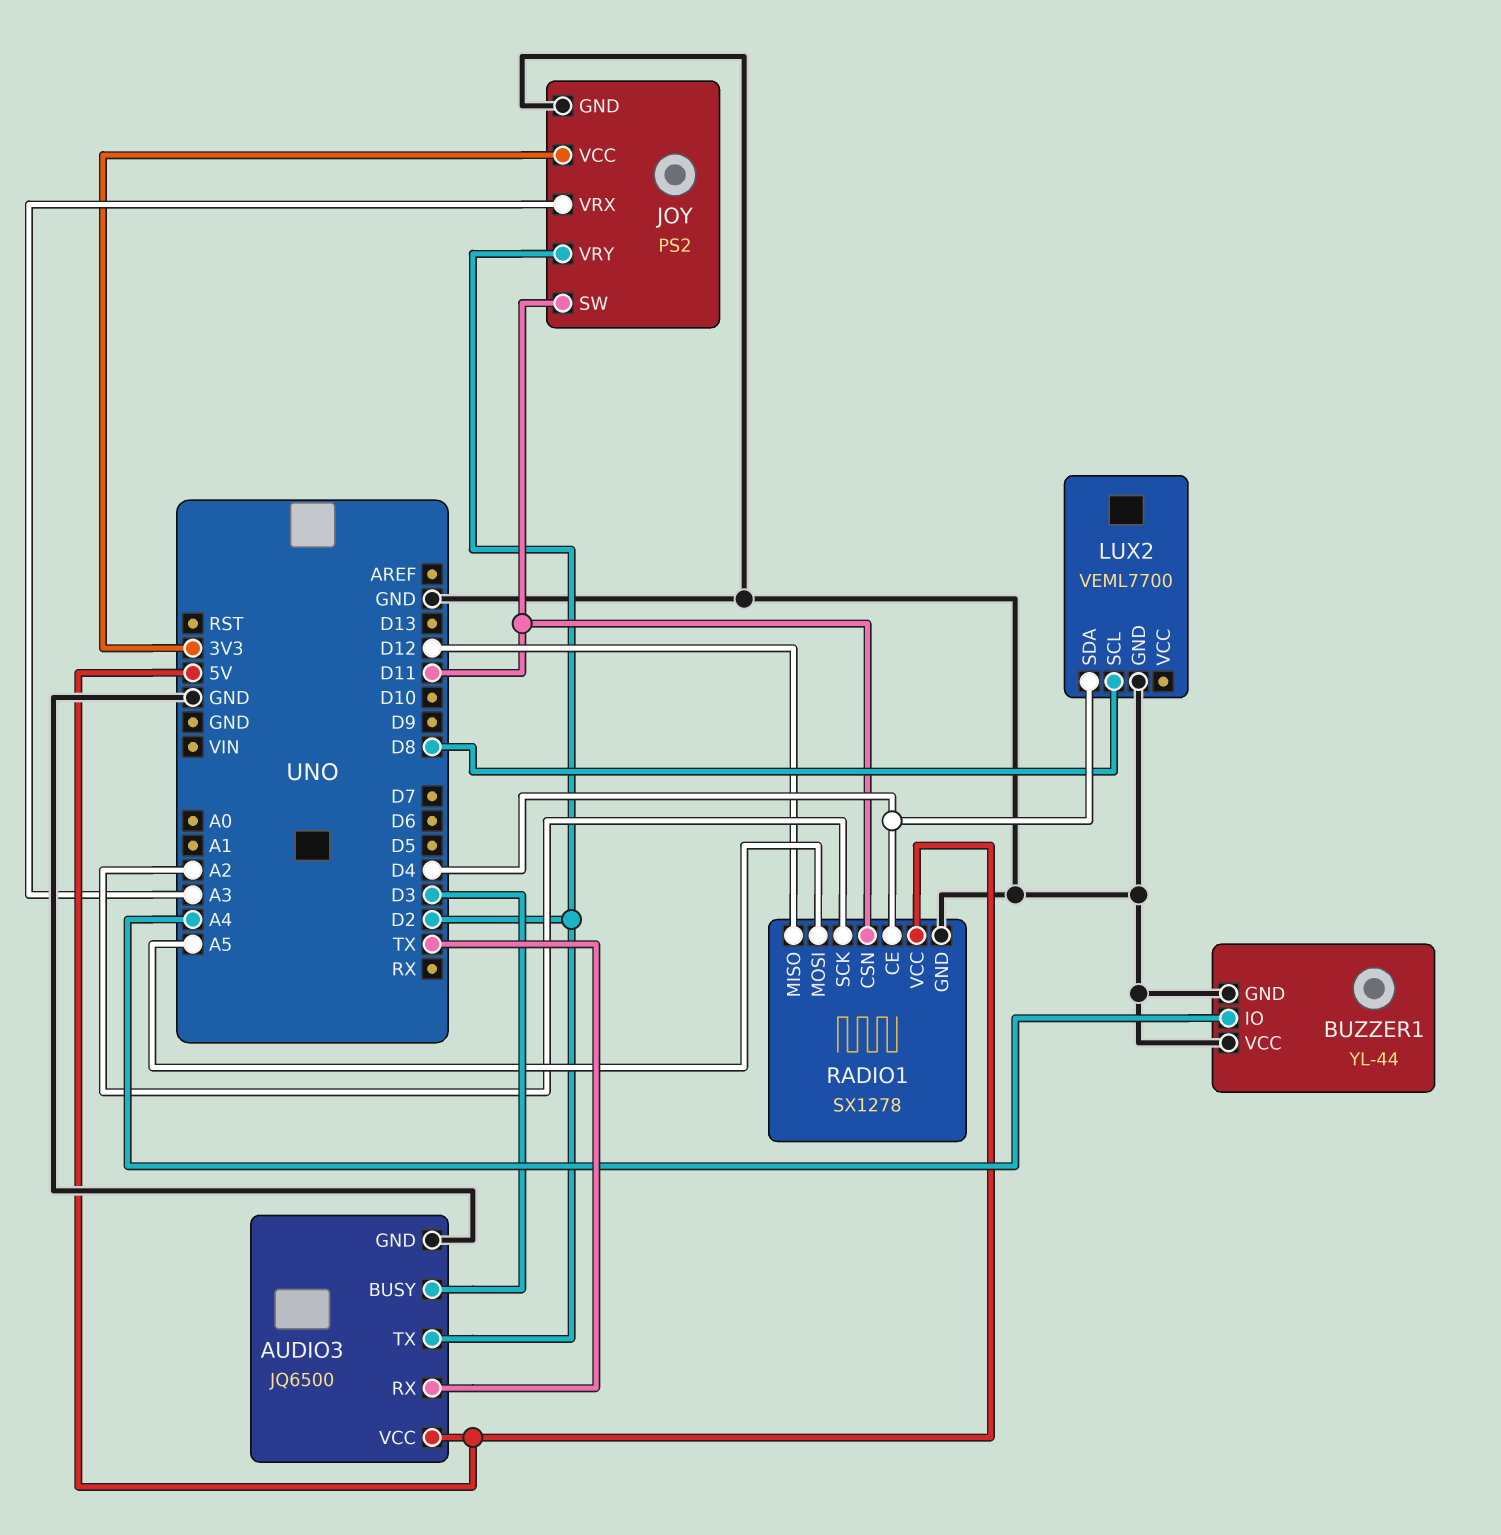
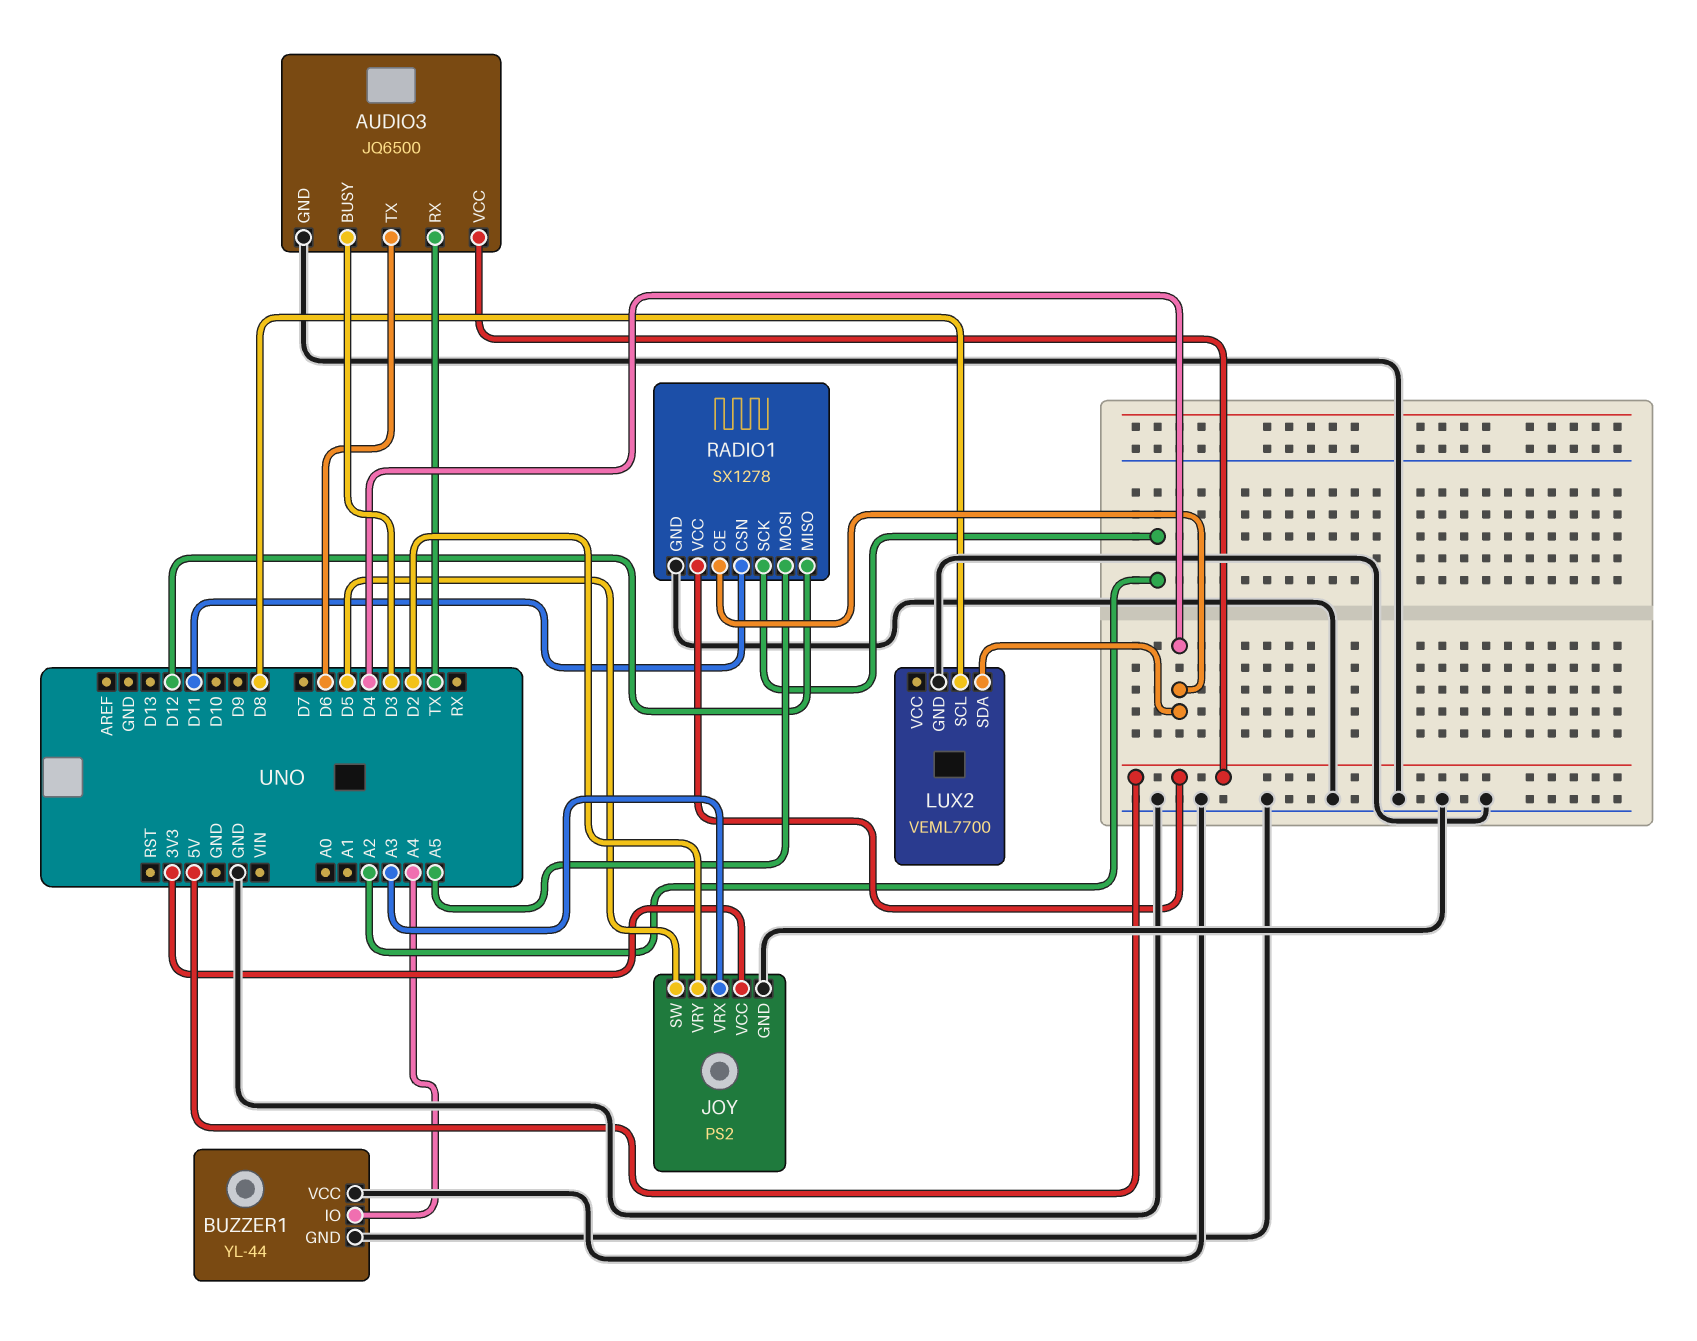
AUDIO3 pin TX: D2 -> D6
JOY pin SW: D11 -> D5

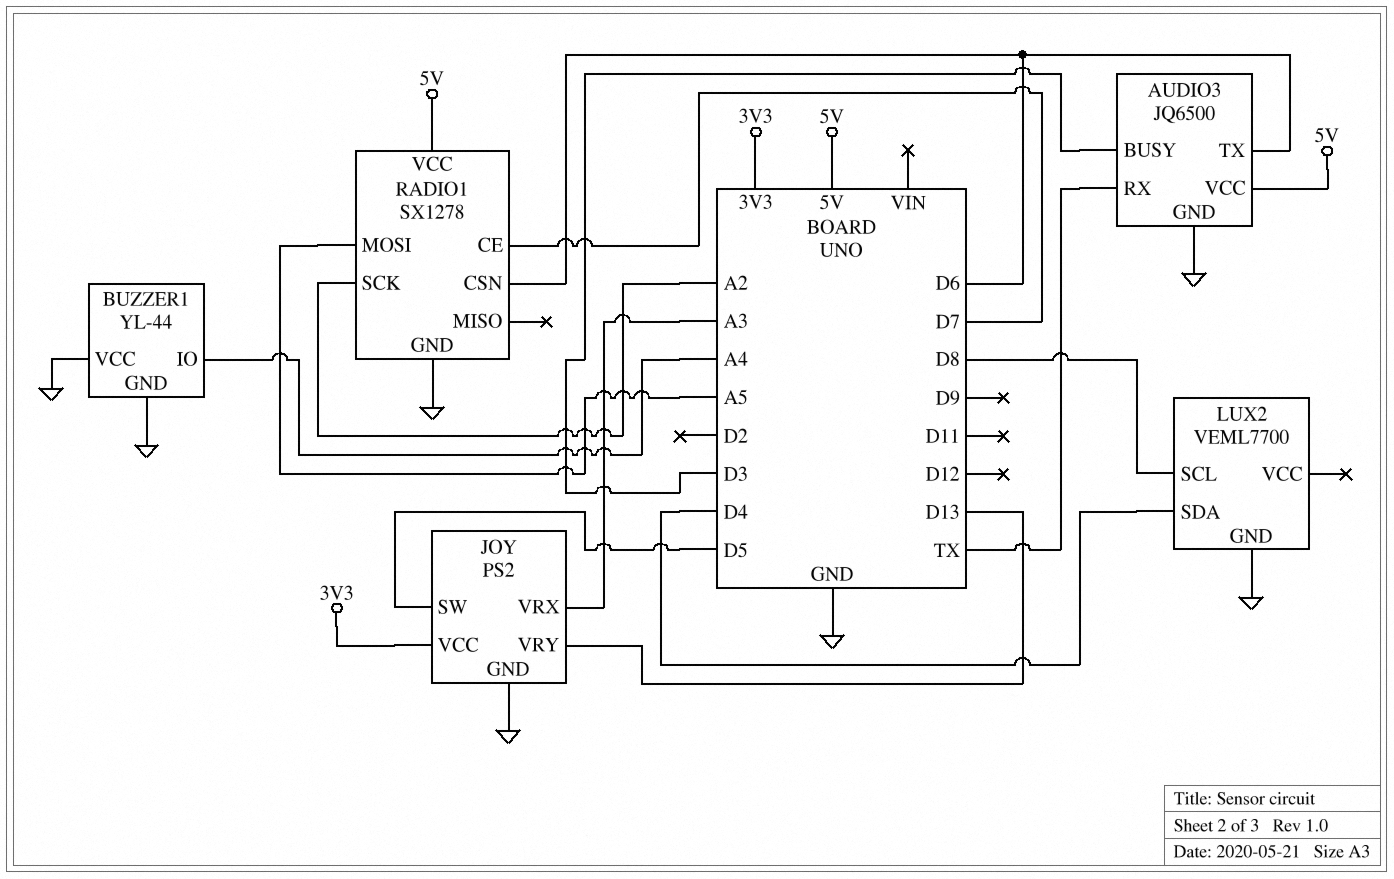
JOY pin VRY: D2 -> D13
RADIO1 pin CE: D4 -> D7
RADIO1 pin CSN: D11 -> D6
RADIO1 pin MISO: D12 -> none

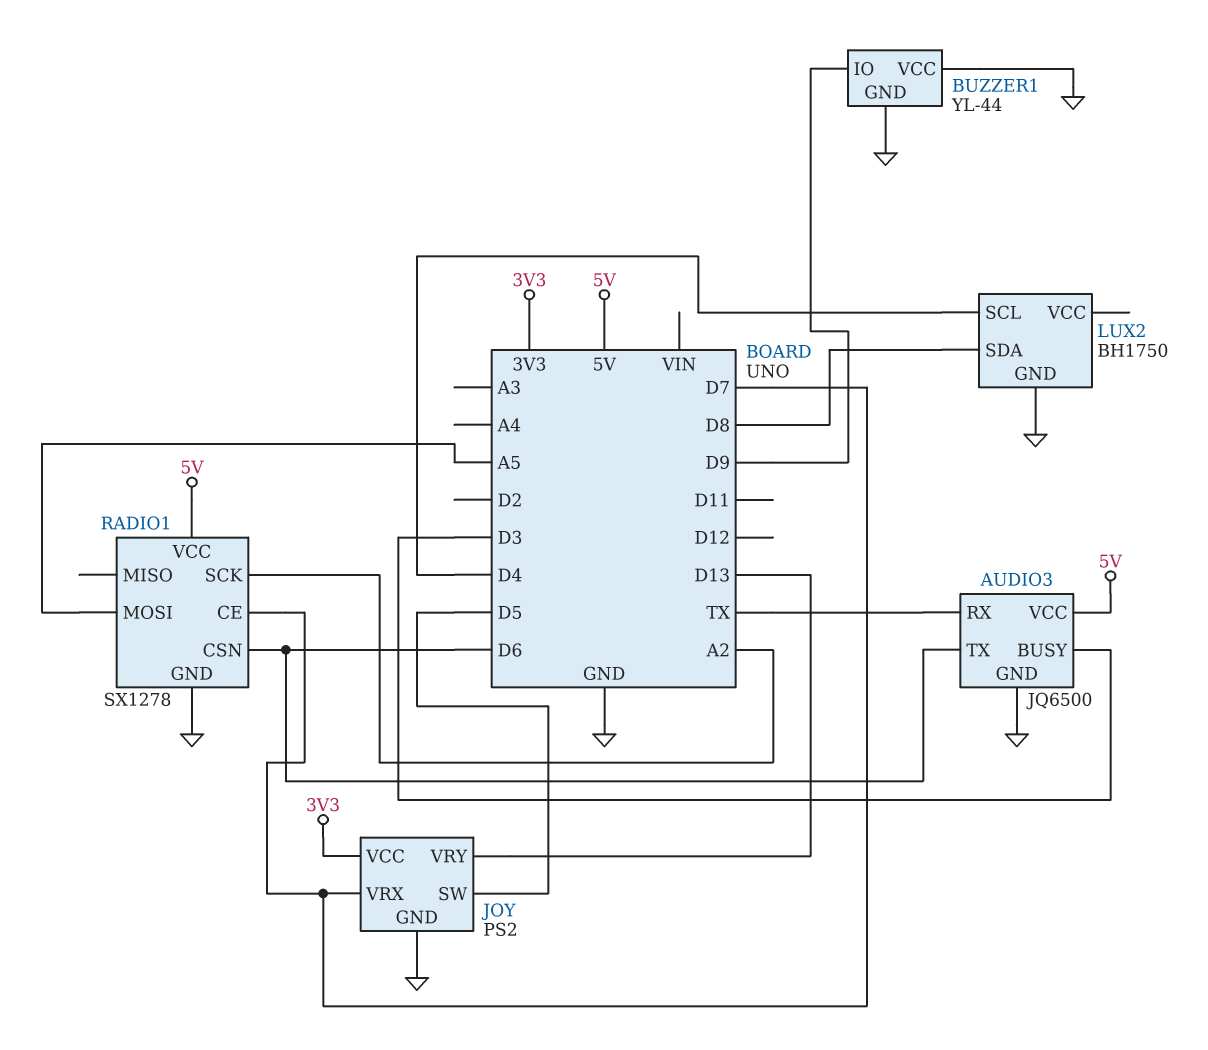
BUZZER1 pin IO: A4 -> D9
JOY pin VRX: A3 -> D7
LUX2: VEML7700 -> BH1750
LUX2 pin SCL: D8 -> D4
LUX2 pin SDA: D4 -> D8

